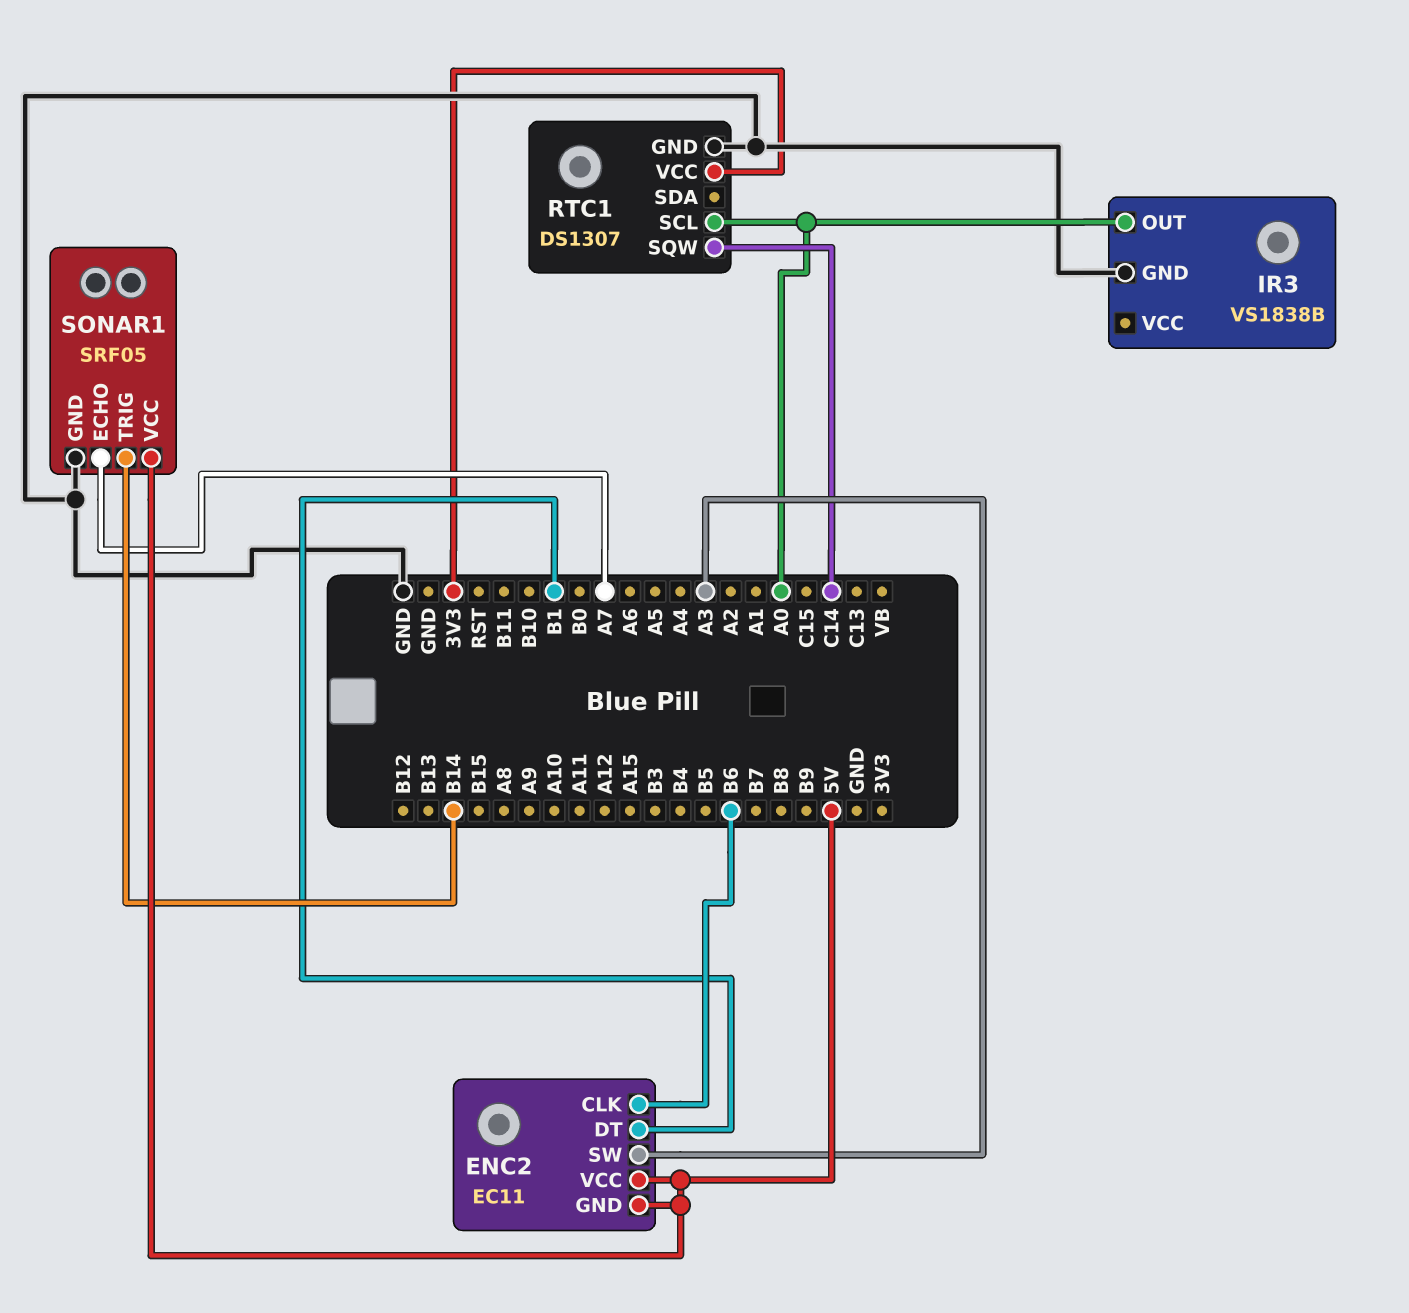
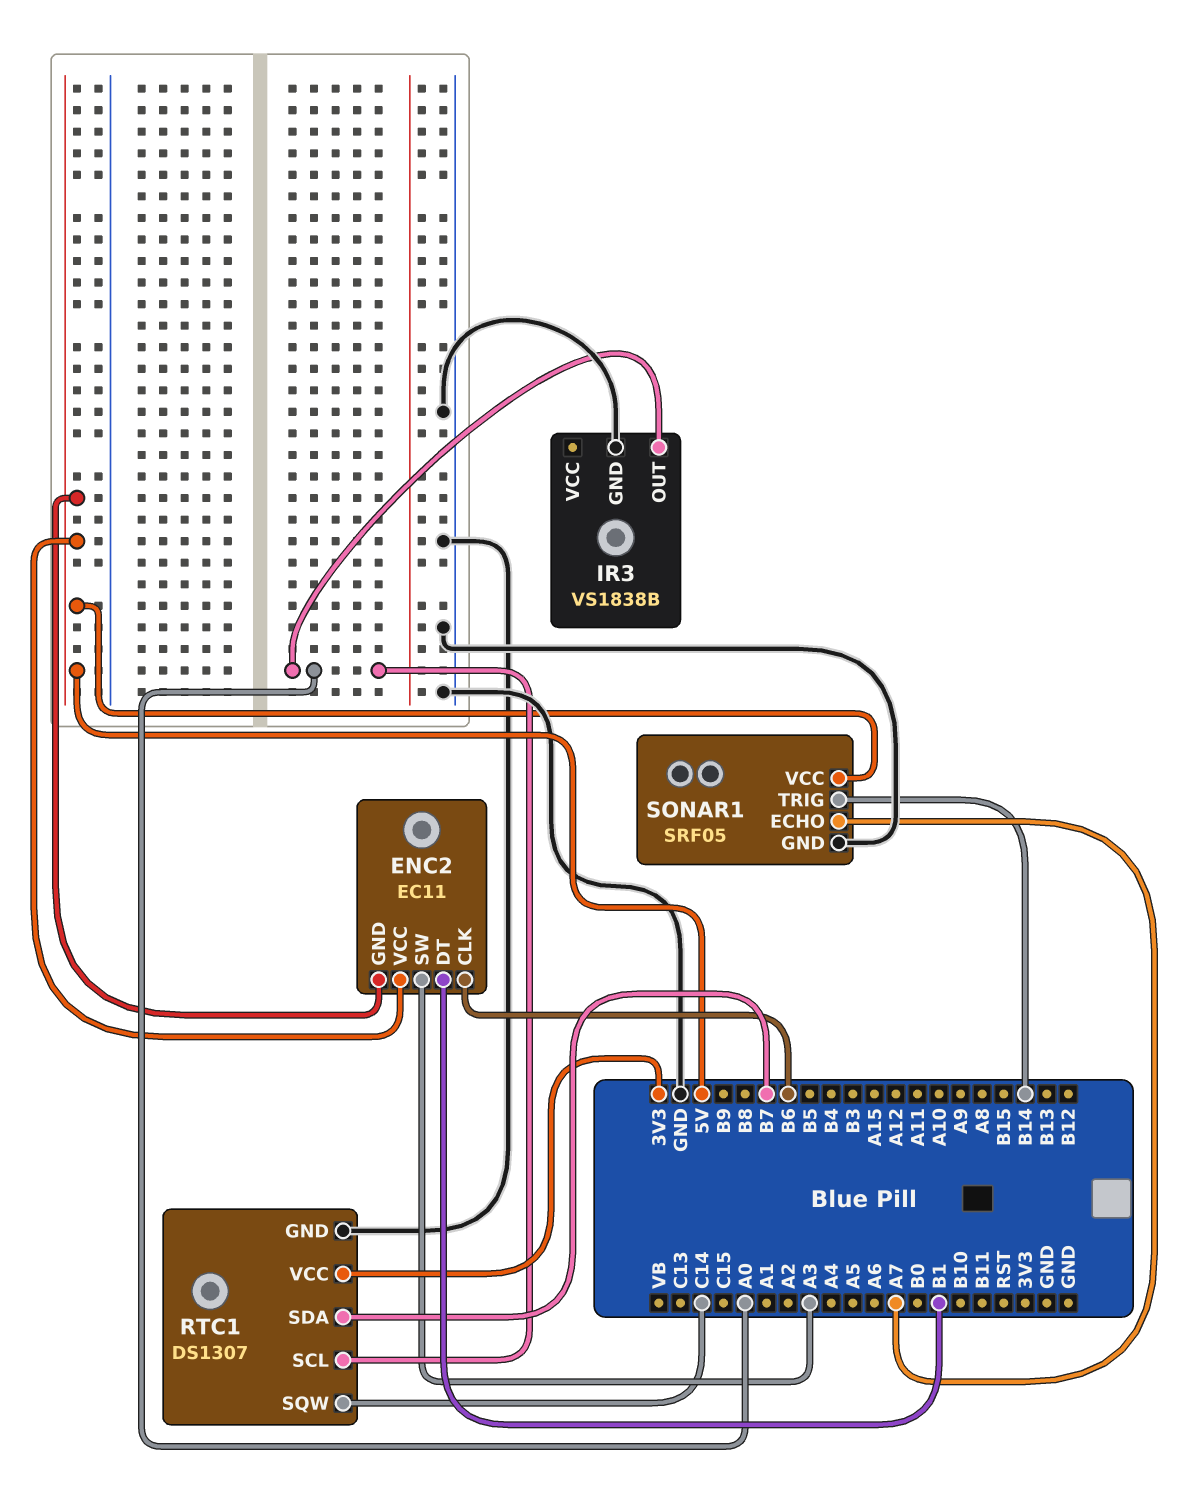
RTC1 pin SDA: none -> B7

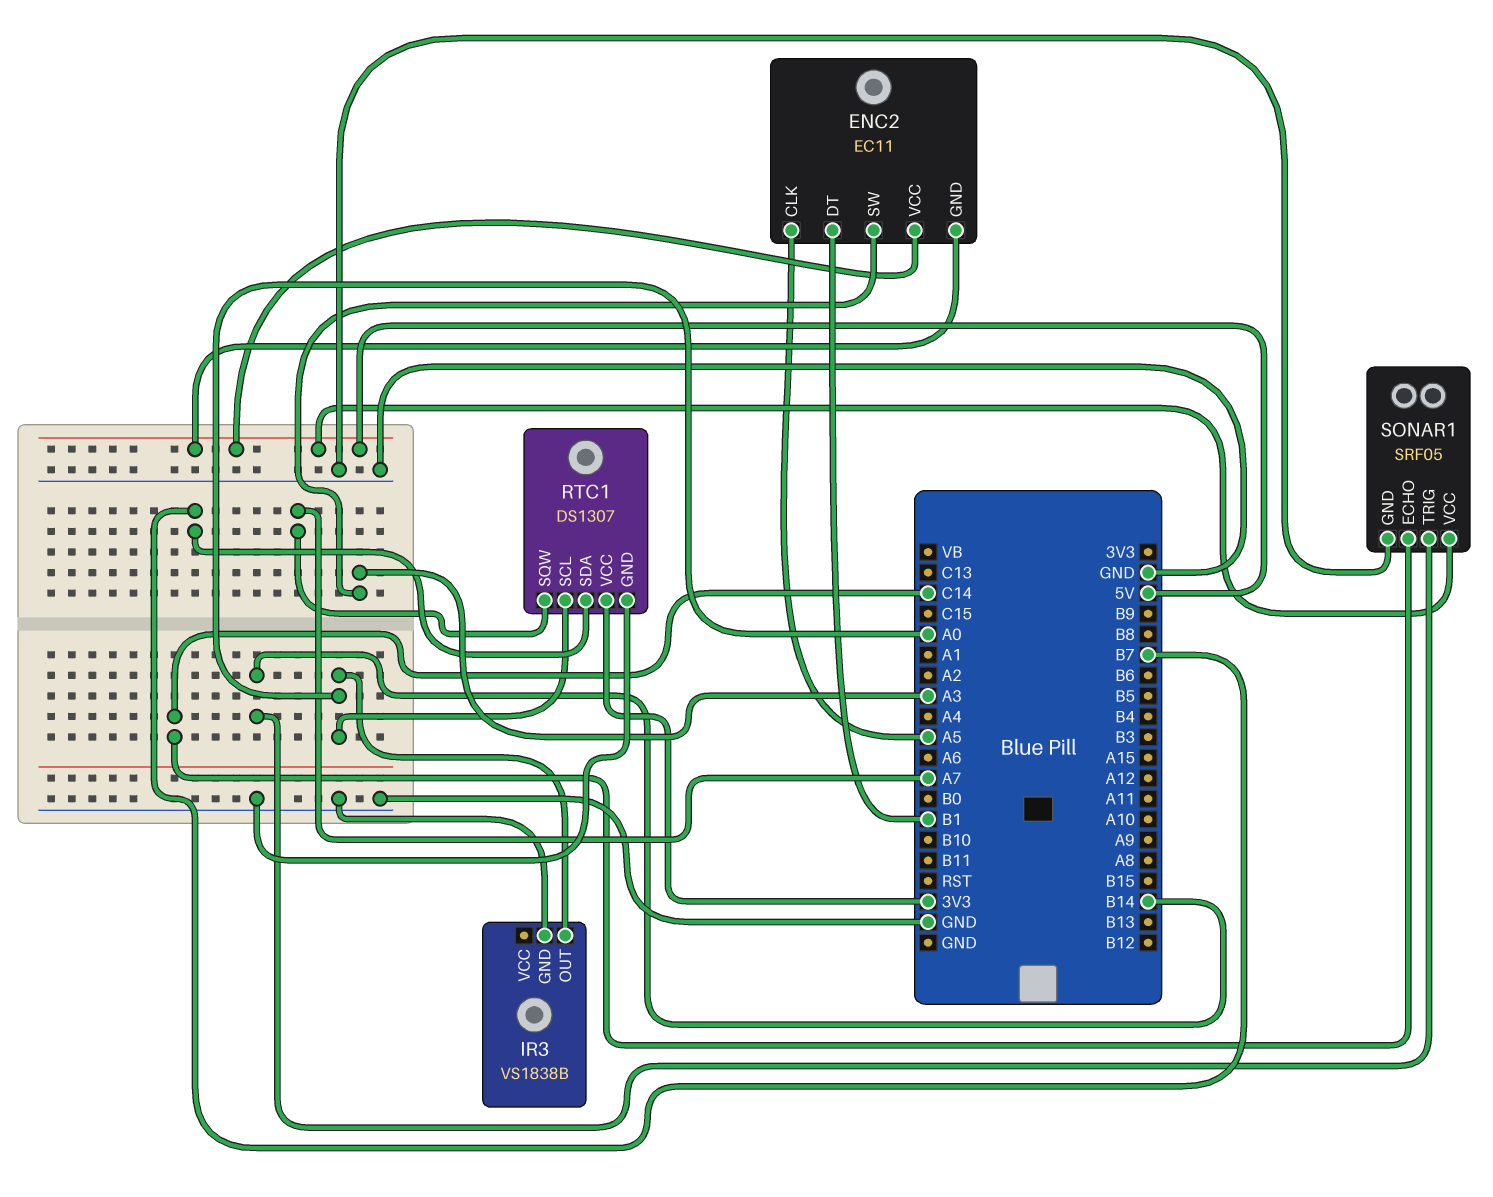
ENC2 pin CLK: B6 -> A5
RTC1 pin SQW: C14 -> A7
SONAR1 pin ECHO: A7 -> C14

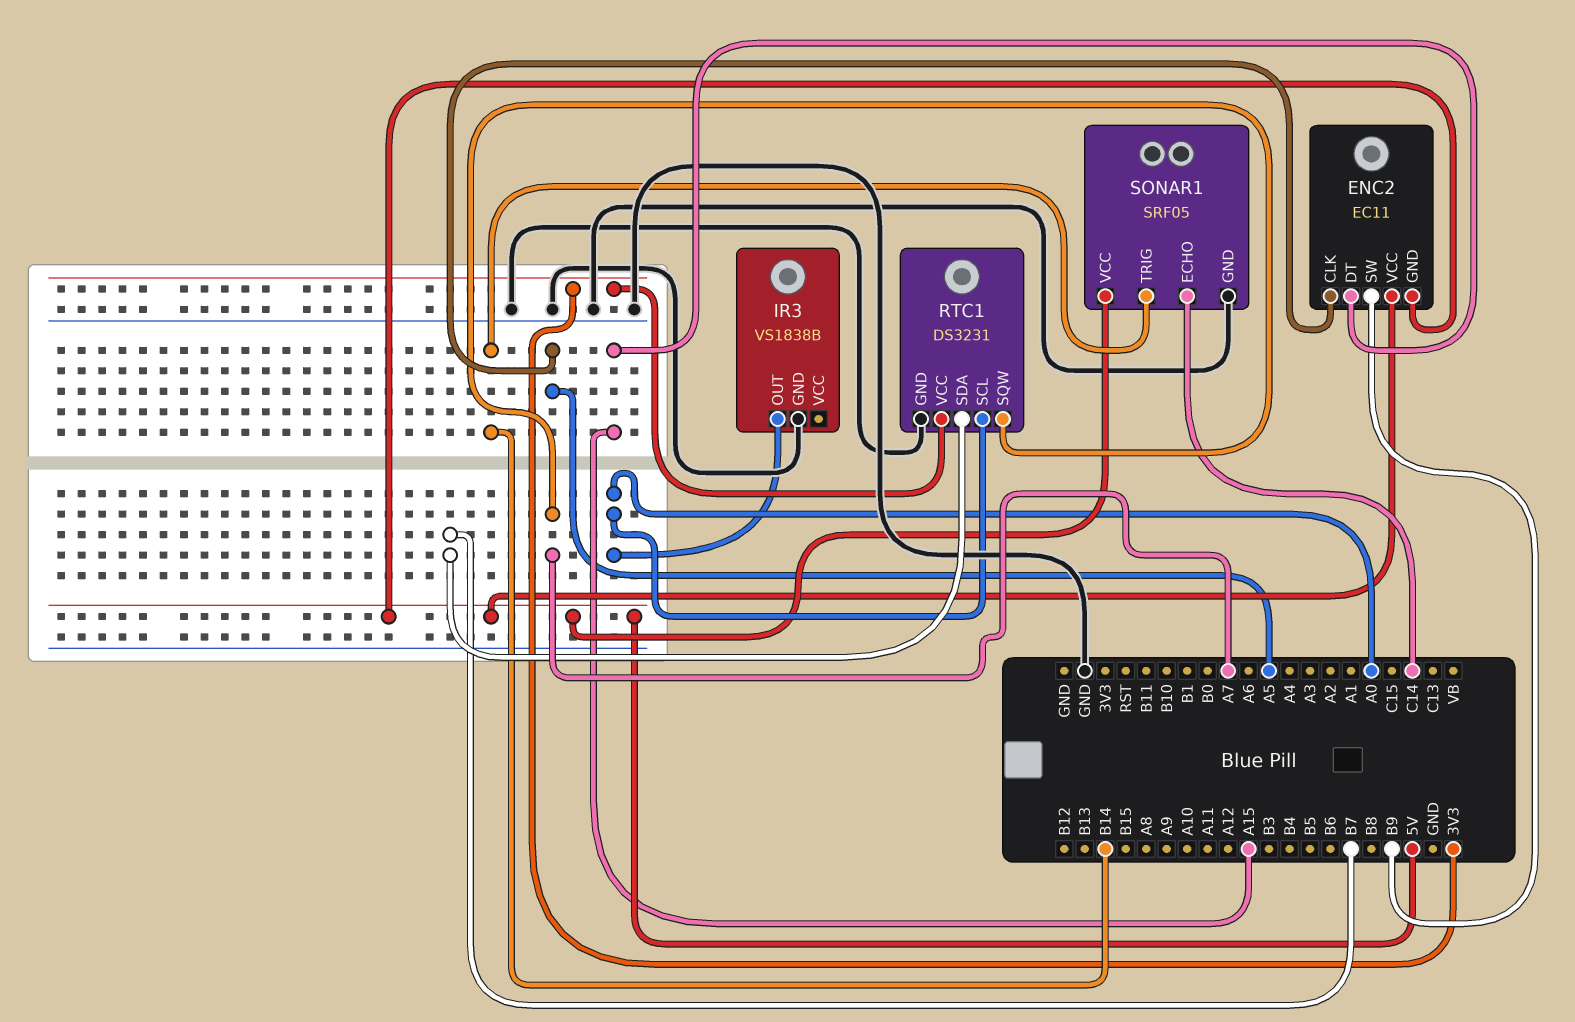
ENC2 pin DT: B1 -> A15
ENC2 pin SW: A3 -> B9
RTC1: DS1307 -> DS3231

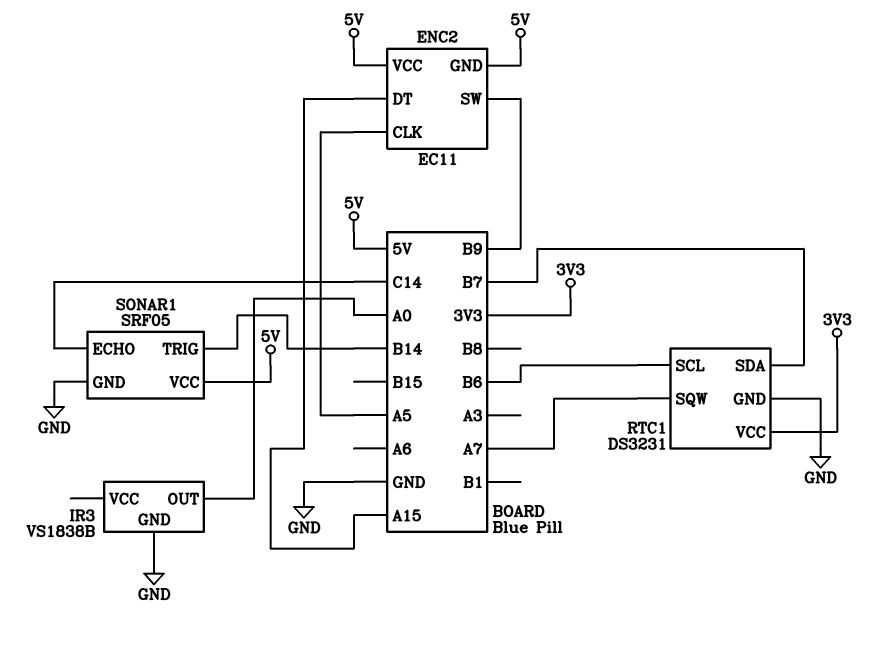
RTC1 pin SCL: A0 -> B6

